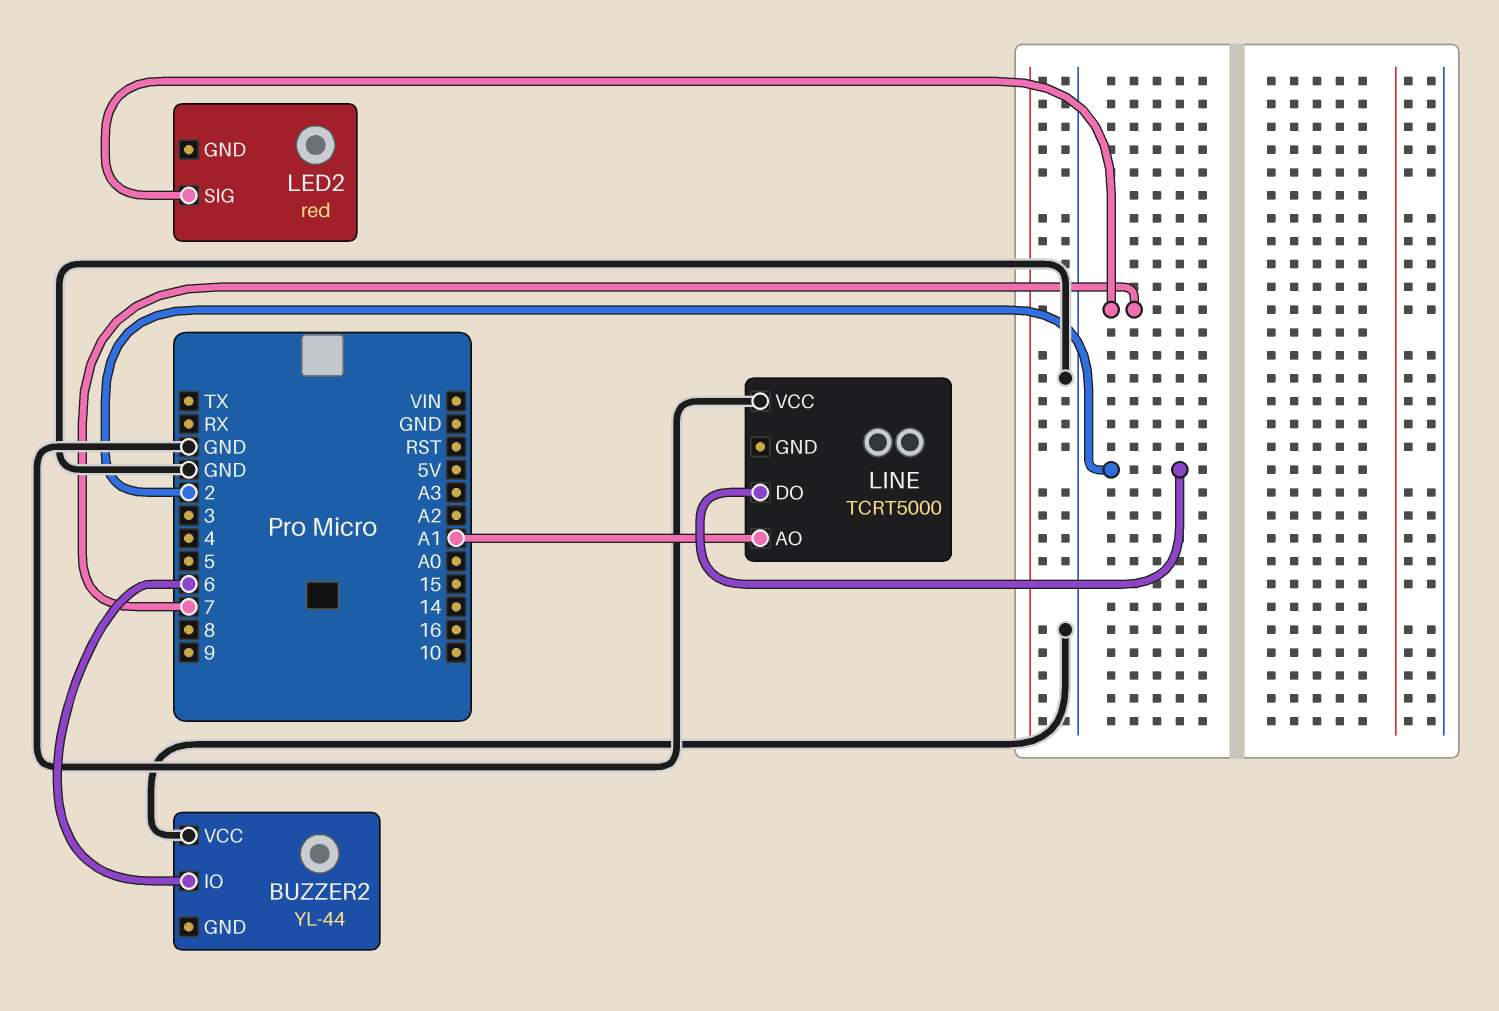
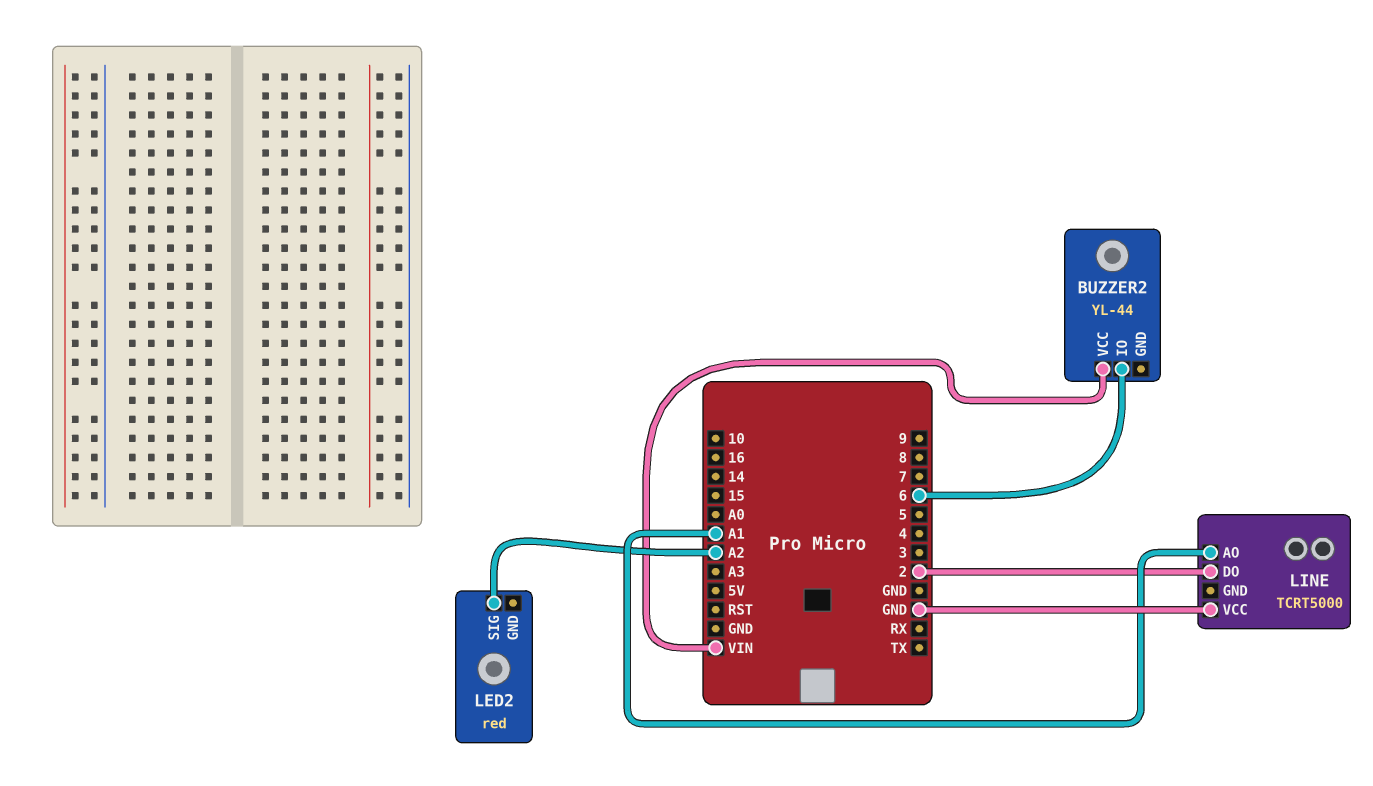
BUZZER2 pin VCC: GND -> VIN
LED2 pin SIG: 7 -> A2

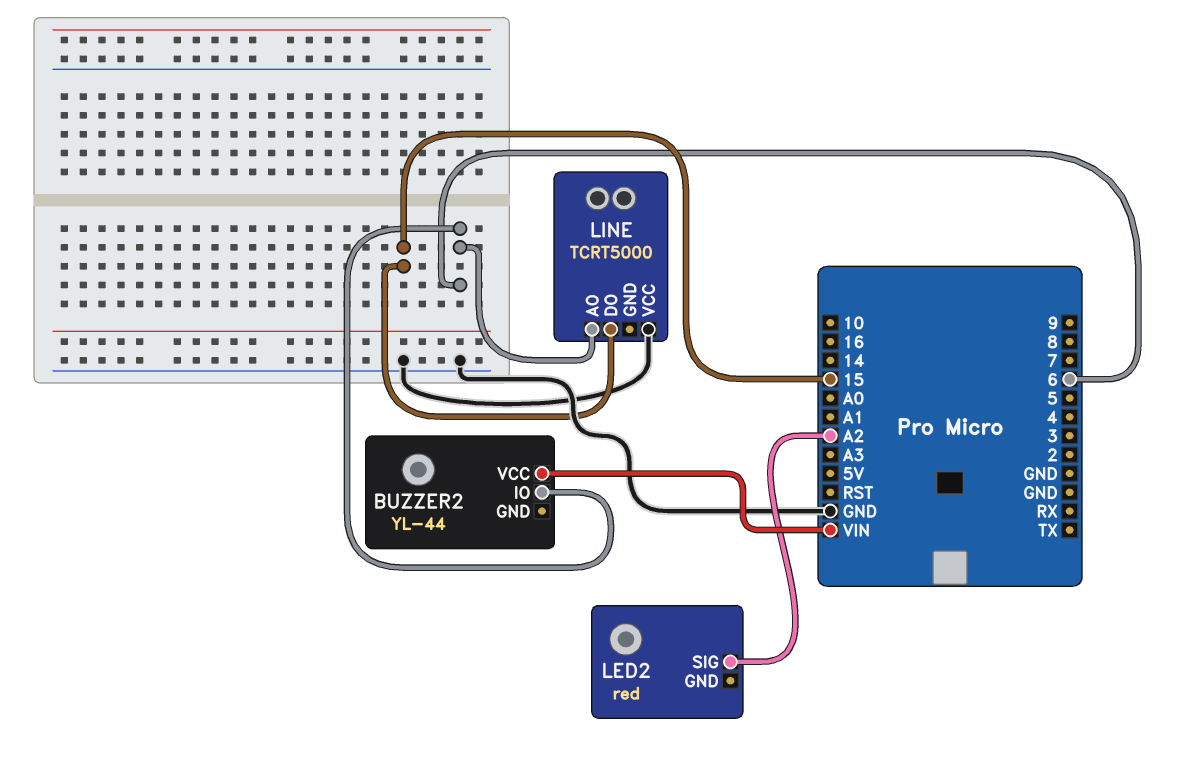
LINE pin AO: A1 -> 6
LINE pin DO: 2 -> 15

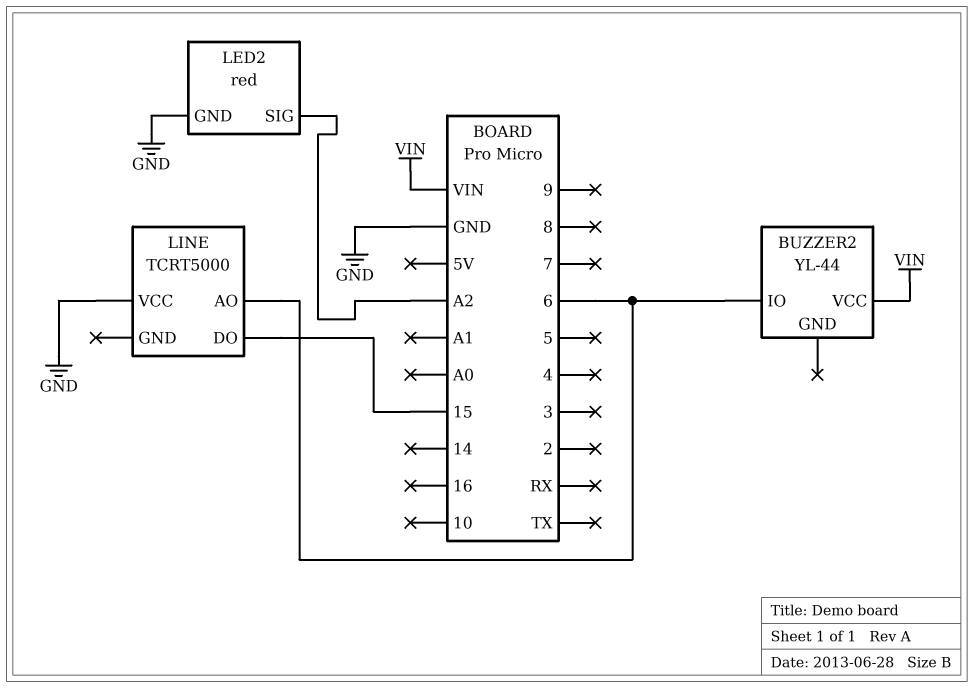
LED2 pin GND: none -> GND

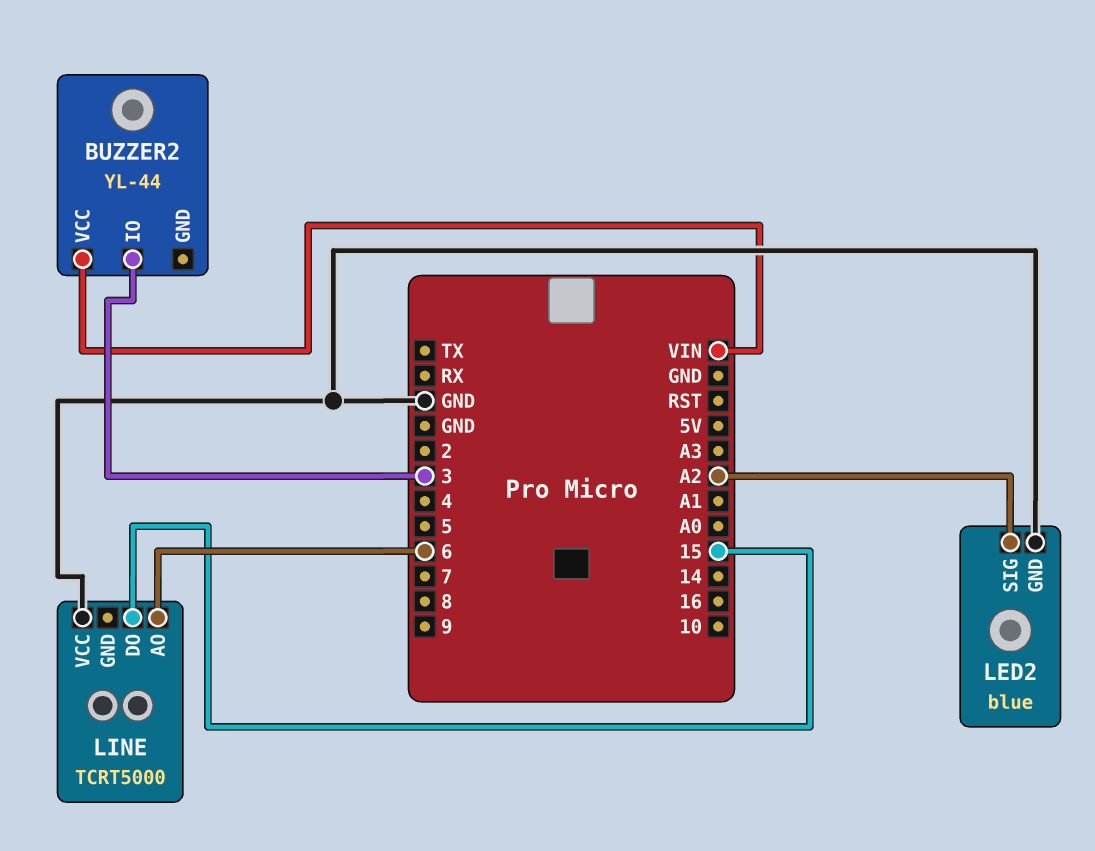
BUZZER2 pin IO: 6 -> 3
LED2: red -> blue

